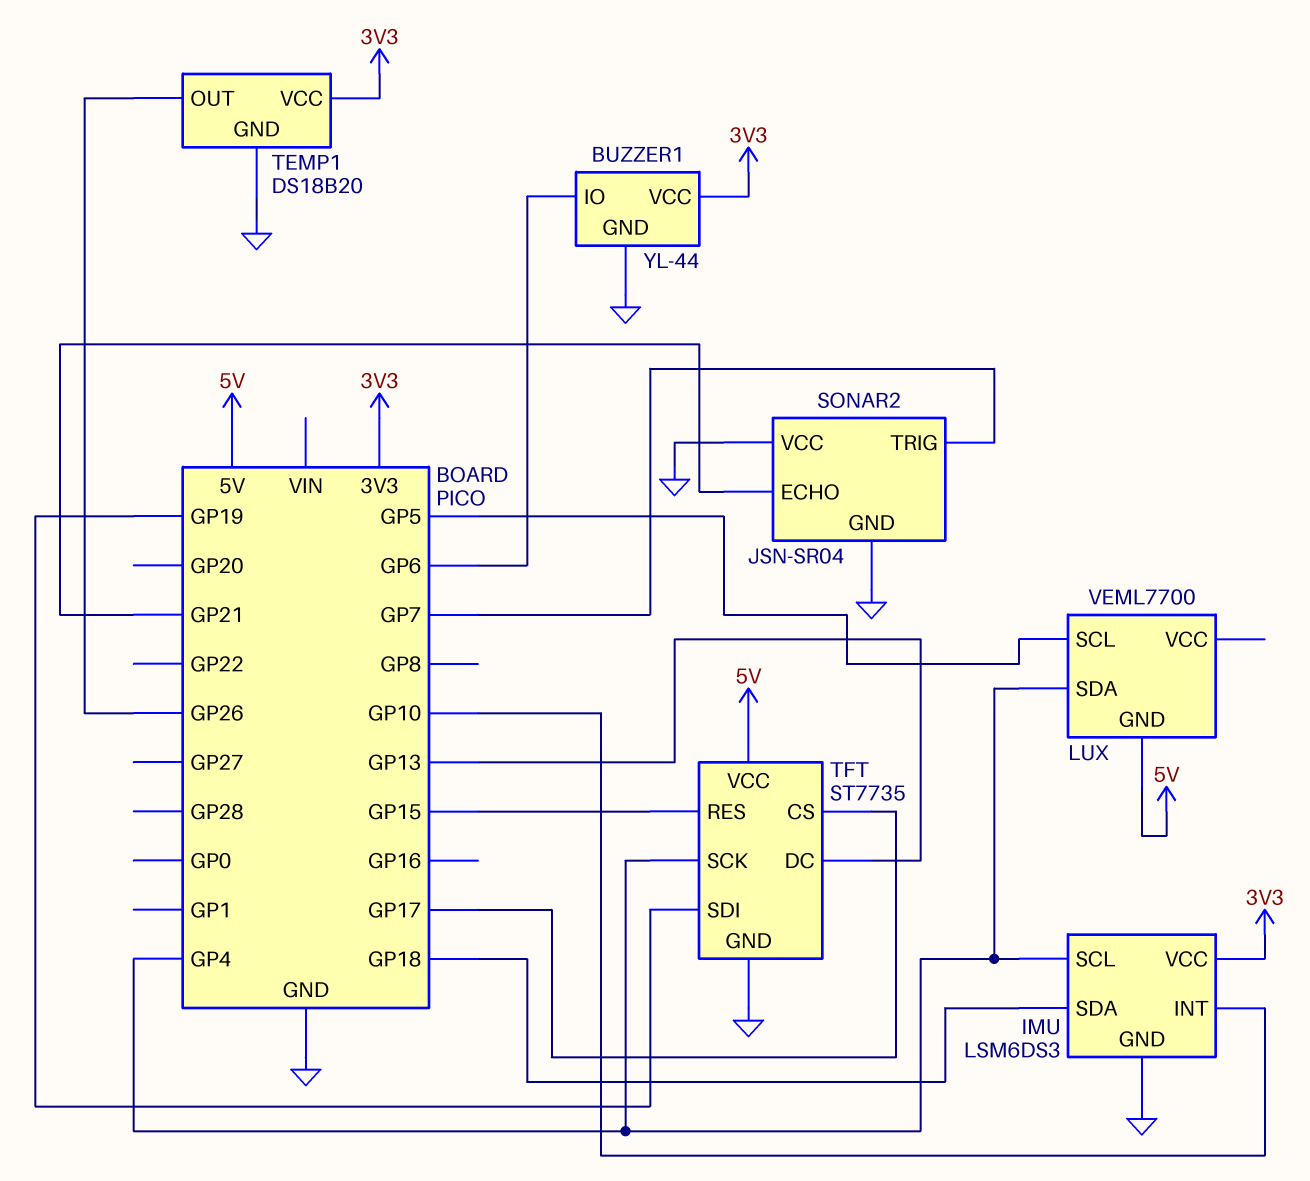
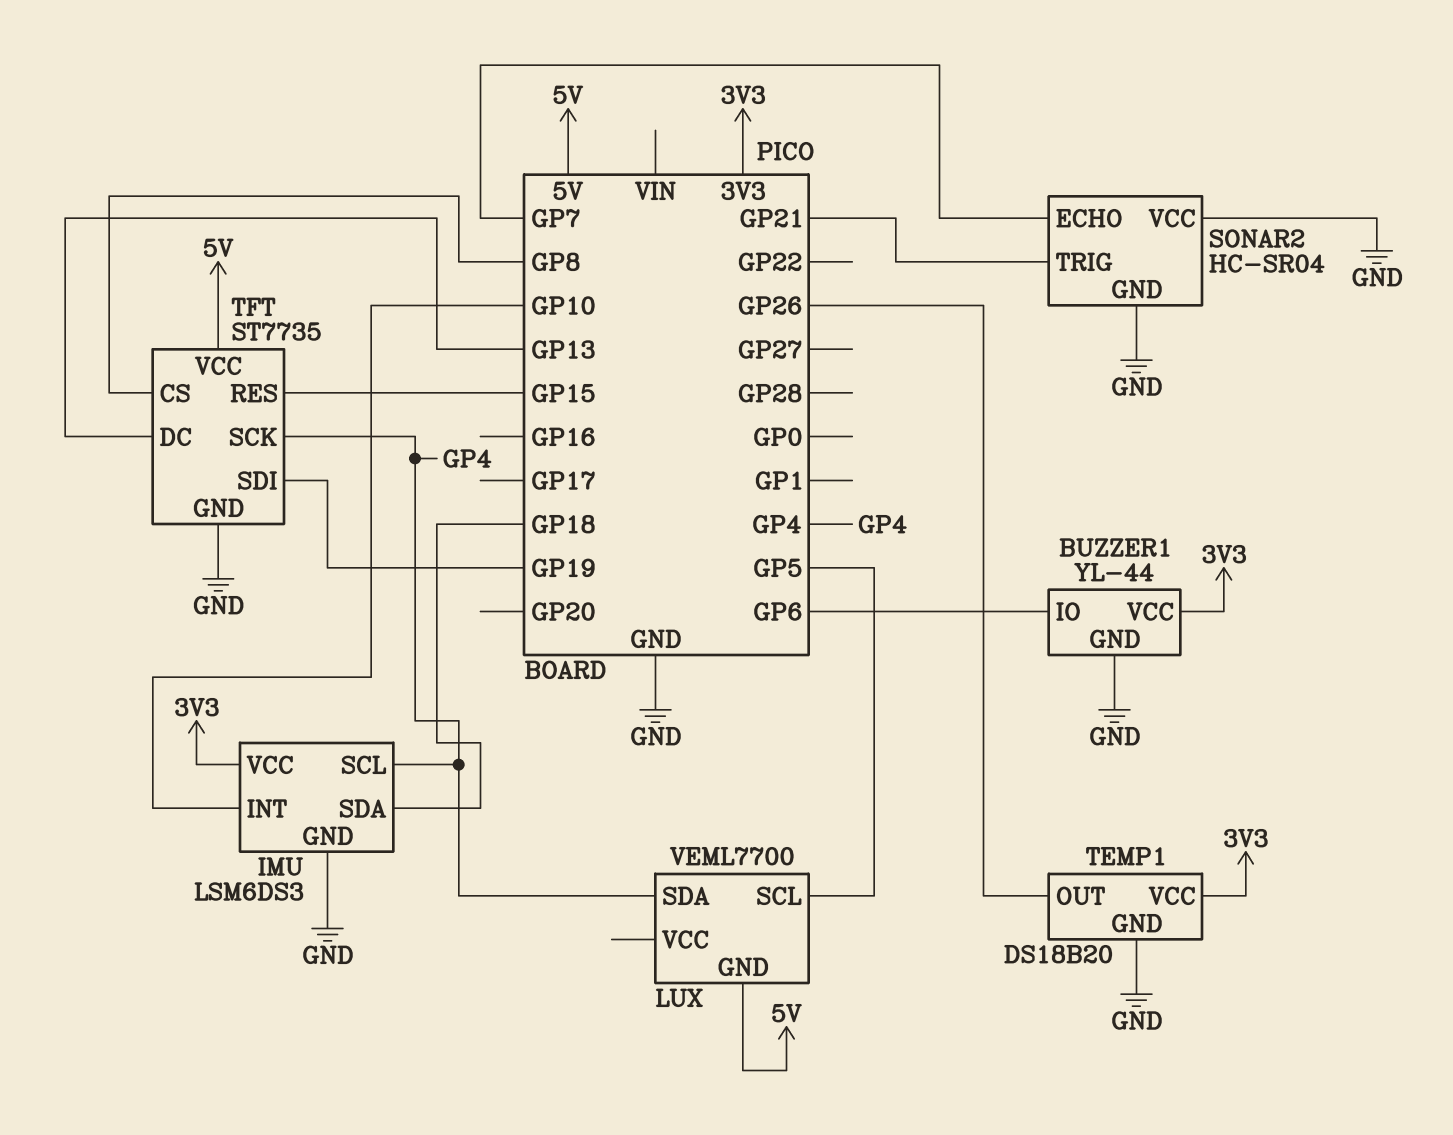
SONAR2: JSN-SR04 -> HC-SR04
SONAR2 pin ECHO: GP21 -> GP7
SONAR2 pin TRIG: GP7 -> GP21
TFT pin CS: GP17 -> GP8

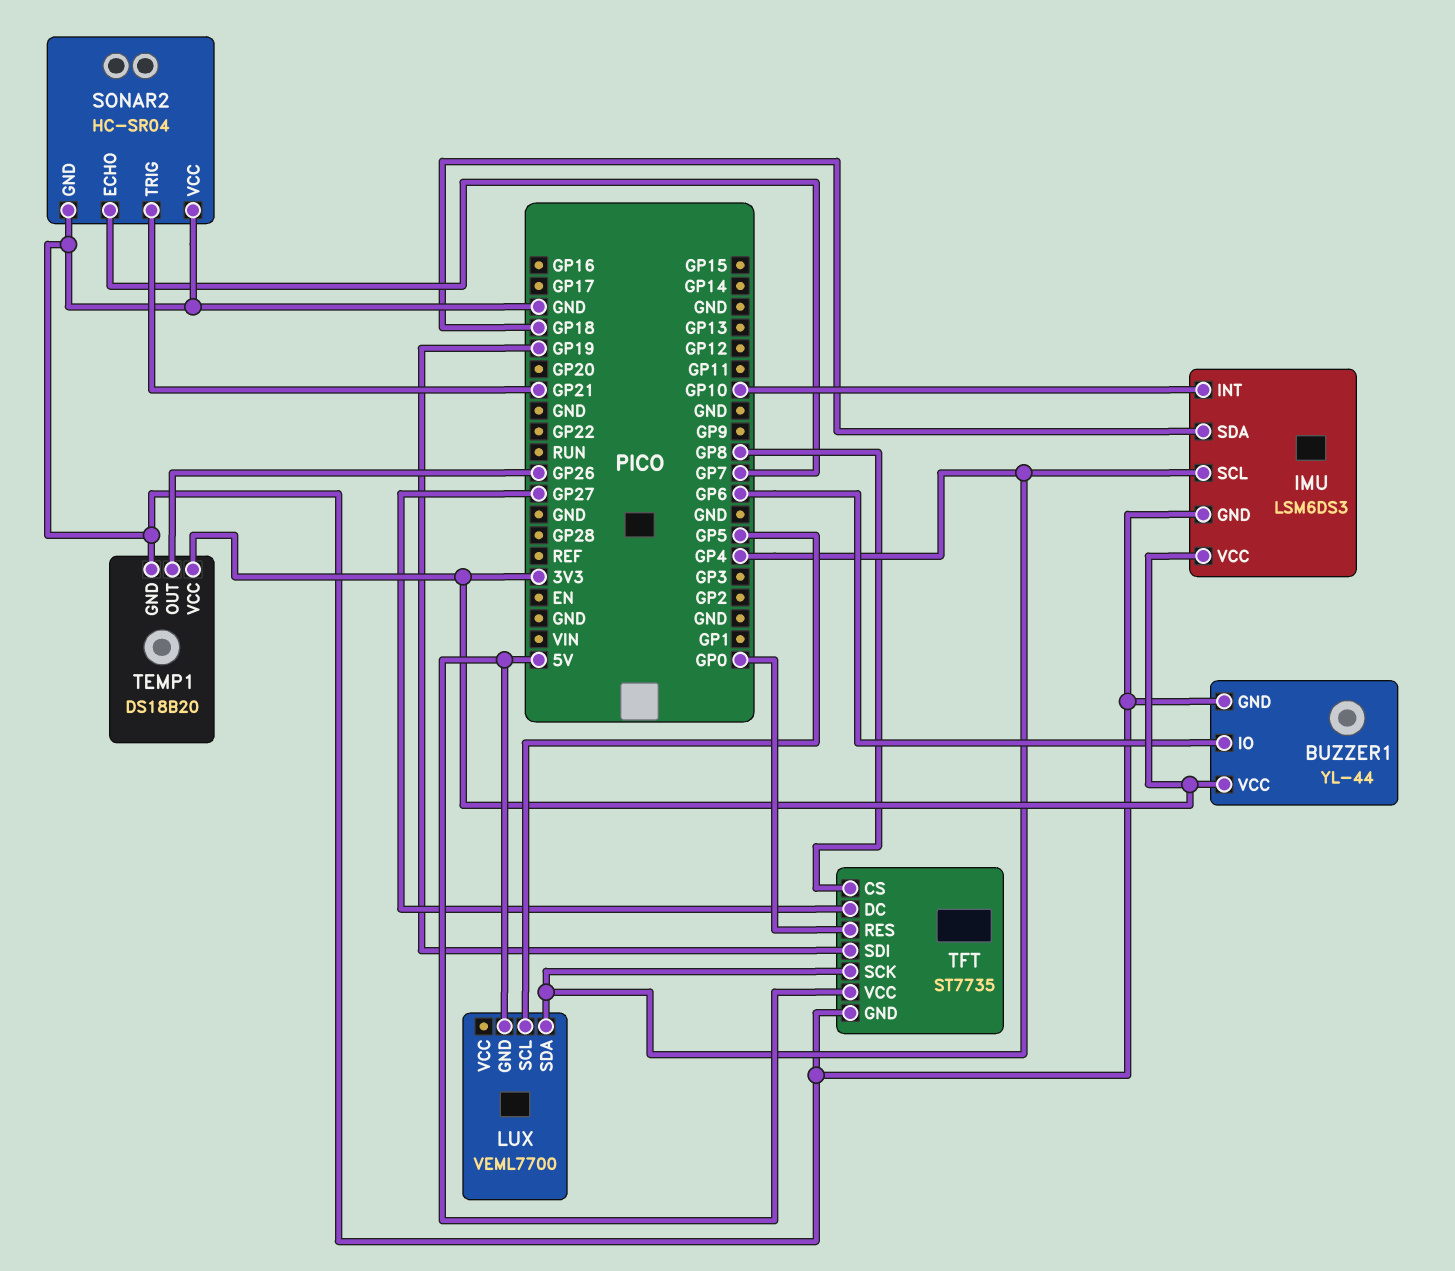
TFT pin DC: GP13 -> GP27
TFT pin RES: GP15 -> GP0

